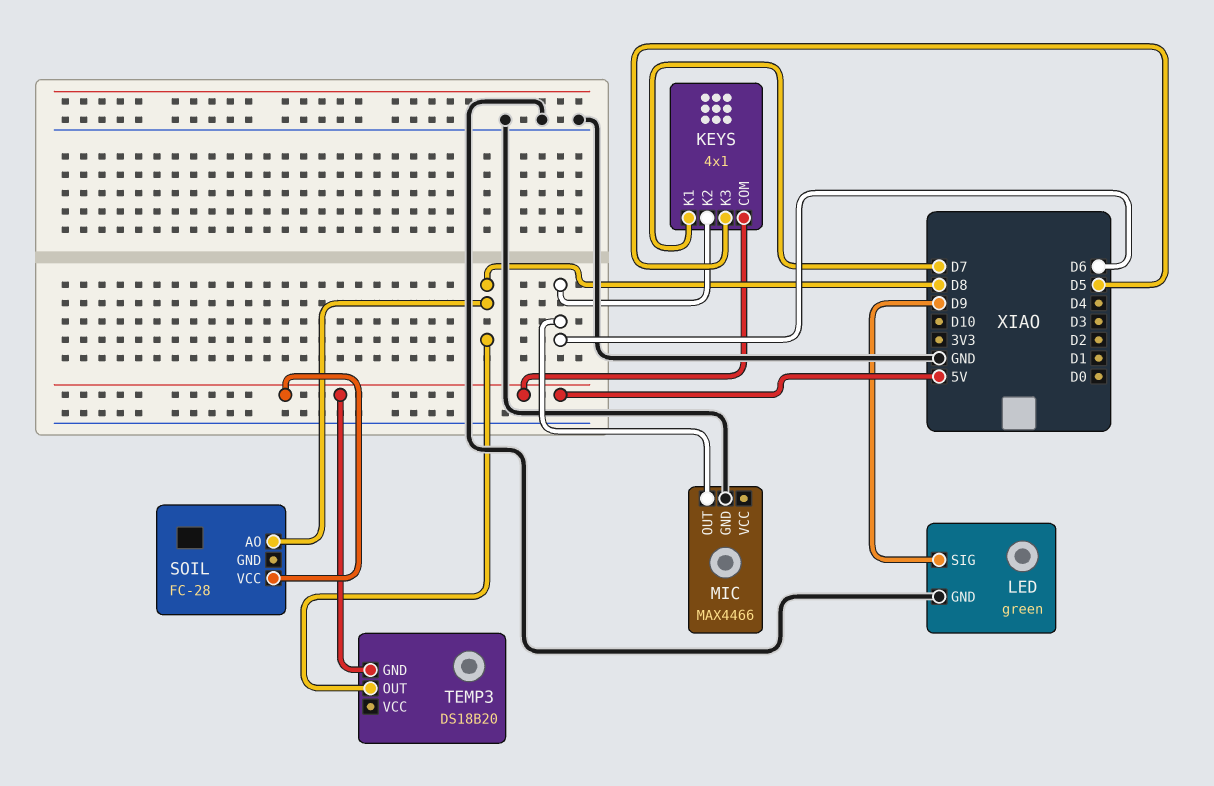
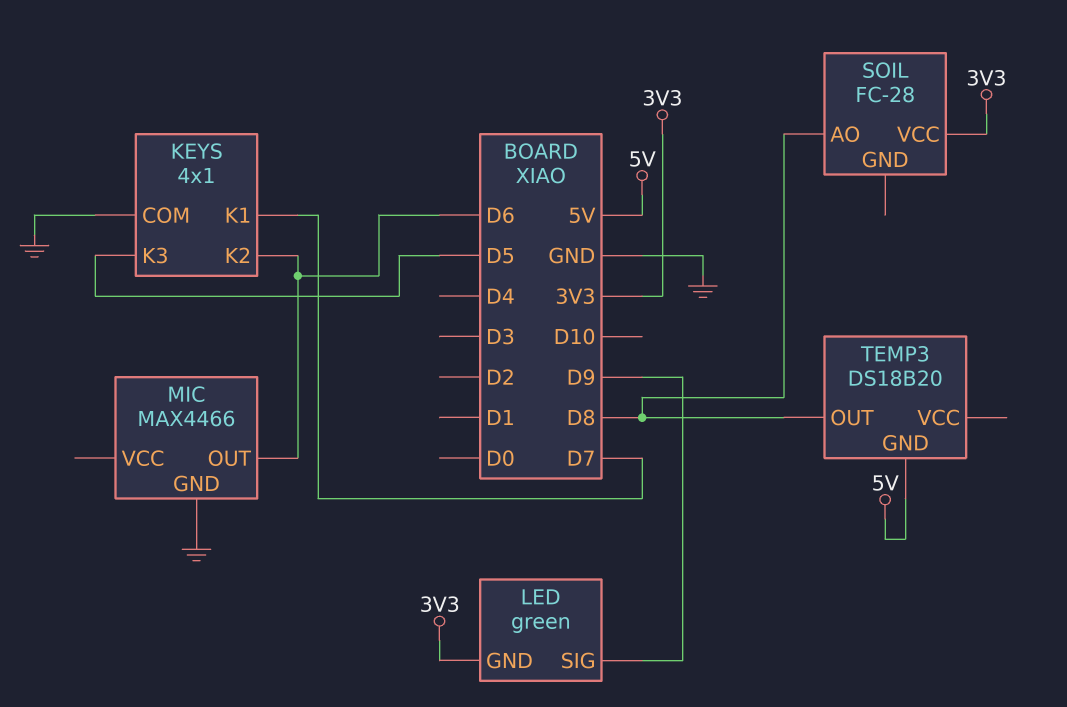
KEYS pin COM: 5V -> GND
LED pin GND: GND -> 3V3
SOIL pin VCC: 5V -> 3V3

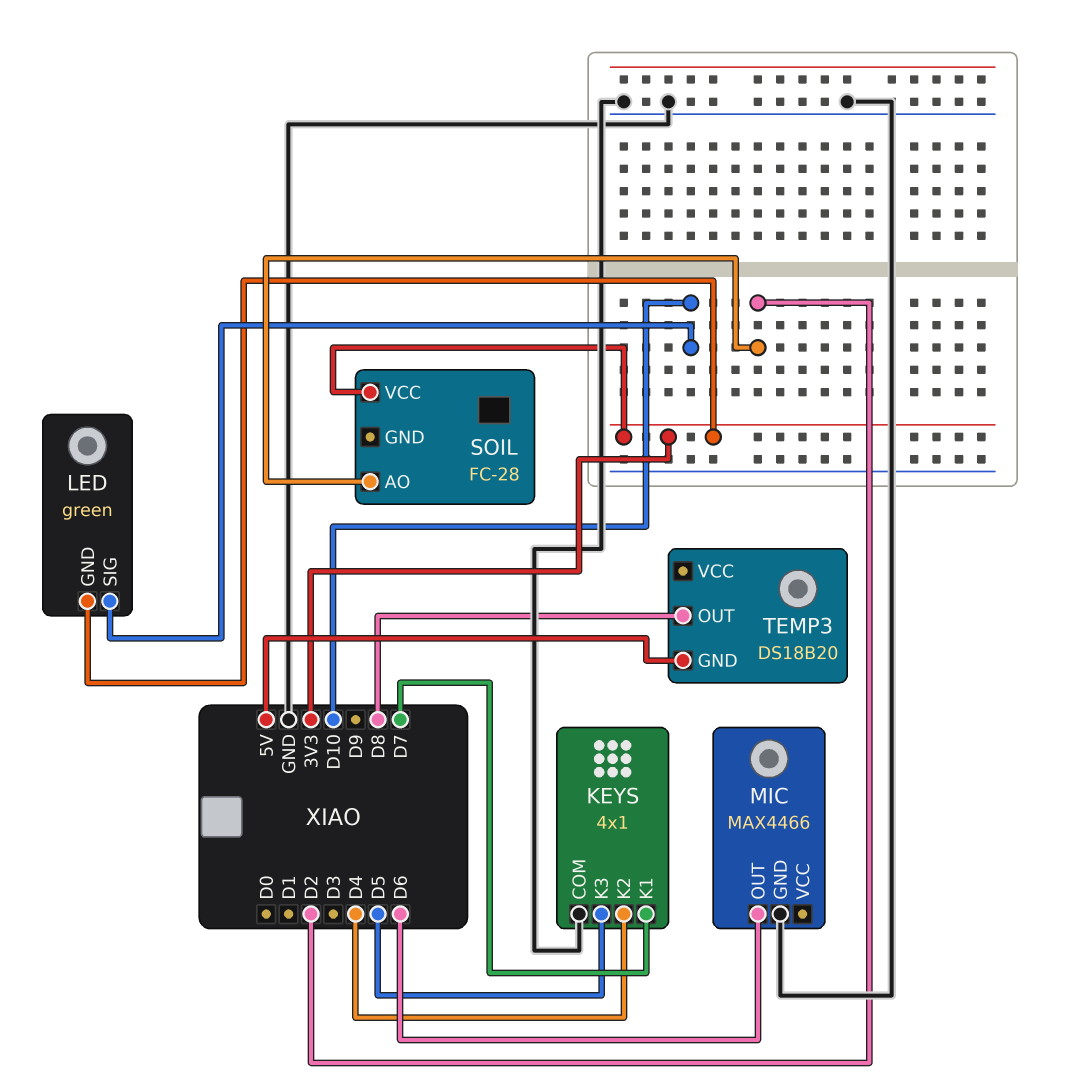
KEYS pin K2: D6 -> D4
LED pin SIG: D9 -> D10
SOIL pin AO: D8 -> D2

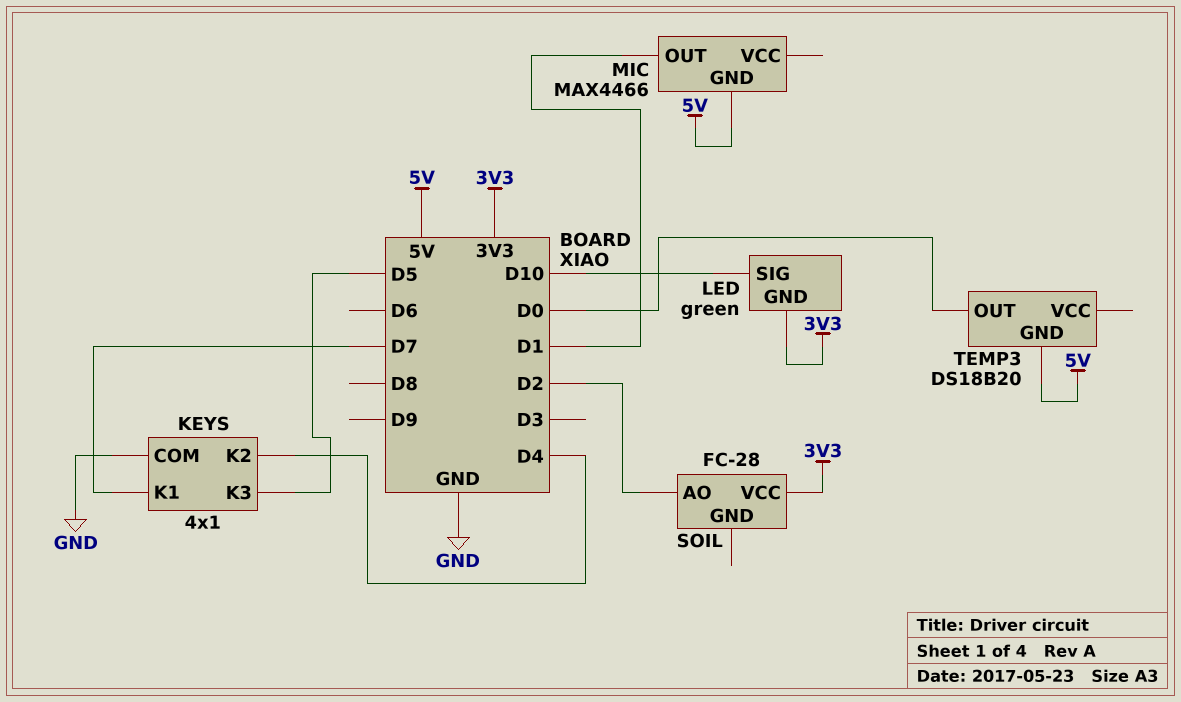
MIC pin GND: GND -> 5V
MIC pin OUT: D6 -> D1
TEMP3 pin OUT: D8 -> D0

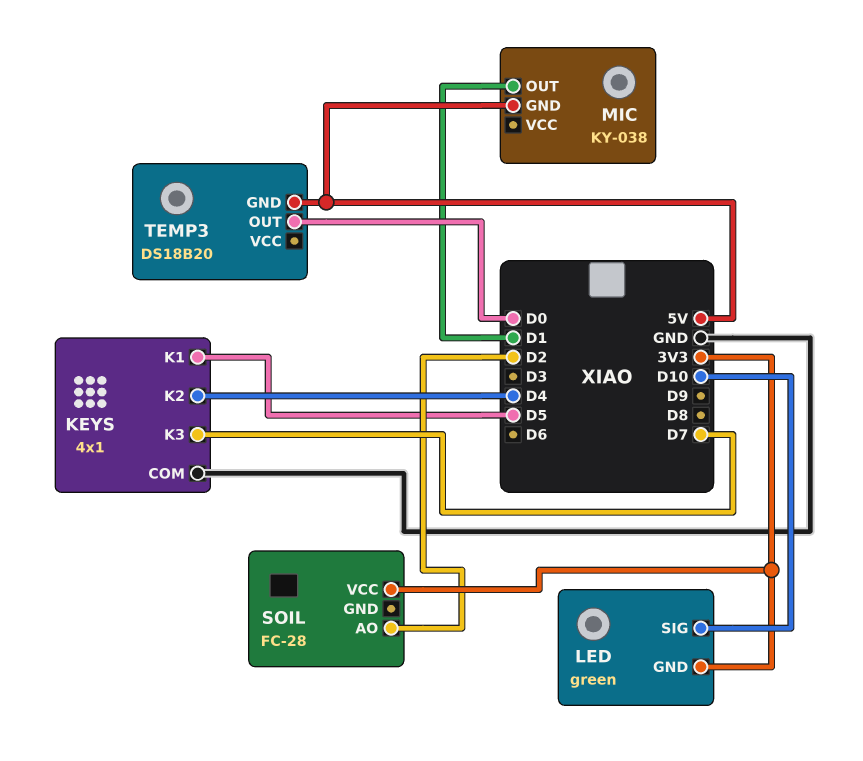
KEYS pin K1: D7 -> D5
KEYS pin K3: D5 -> D7
MIC: MAX4466 -> KY-038

